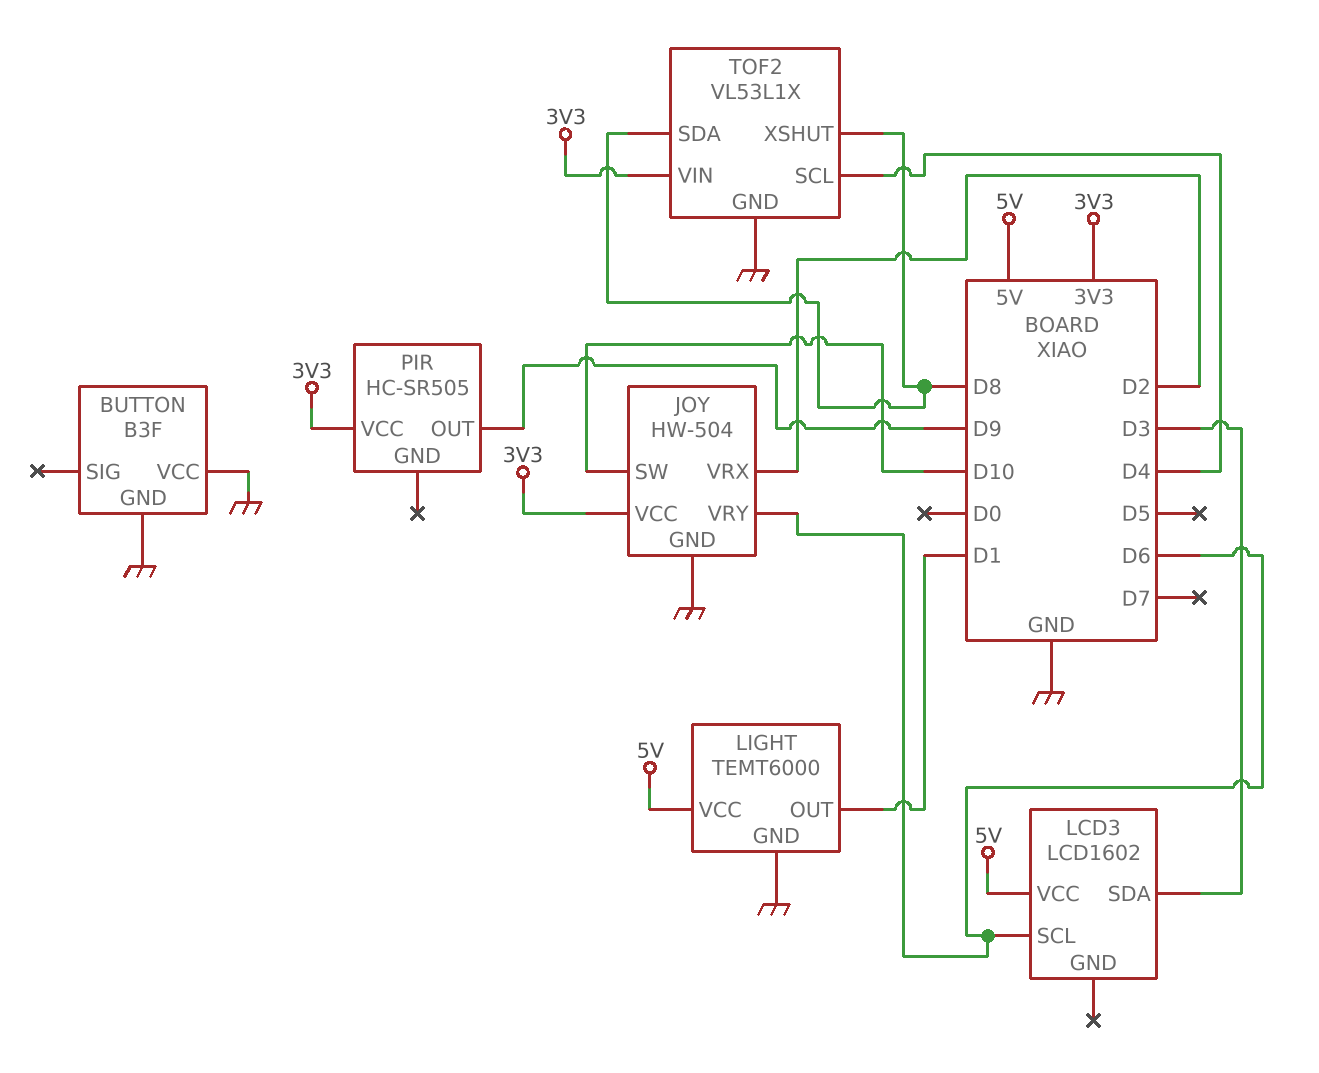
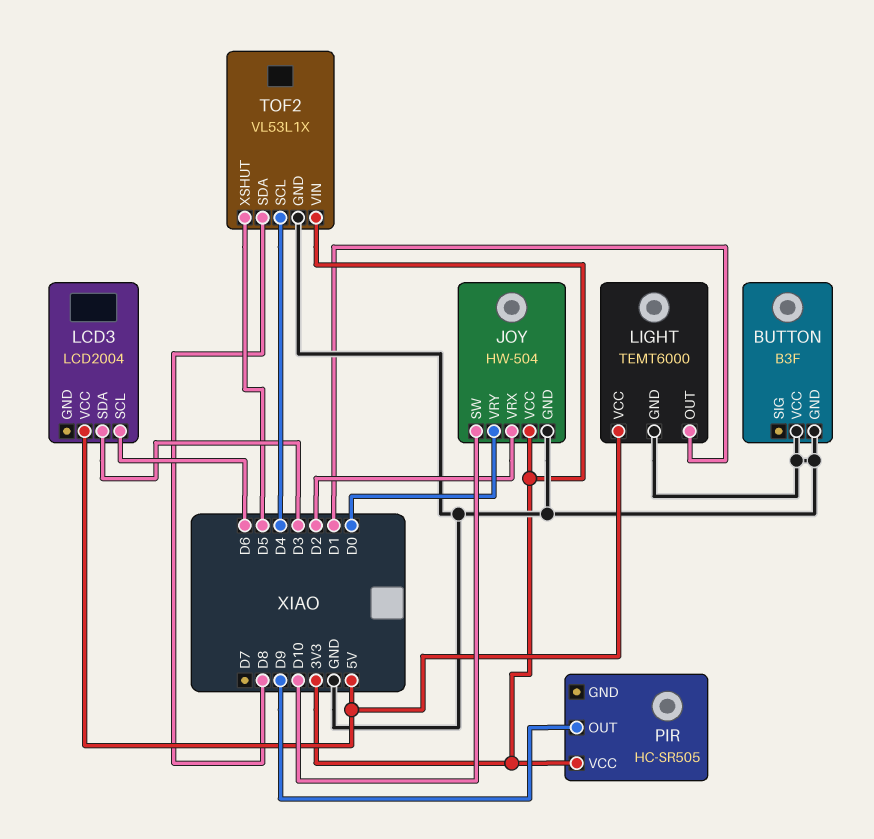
JOY pin VRY: D6 -> D0
LCD3: LCD1602 -> LCD2004
TOF2 pin XSHUT: D8 -> D5

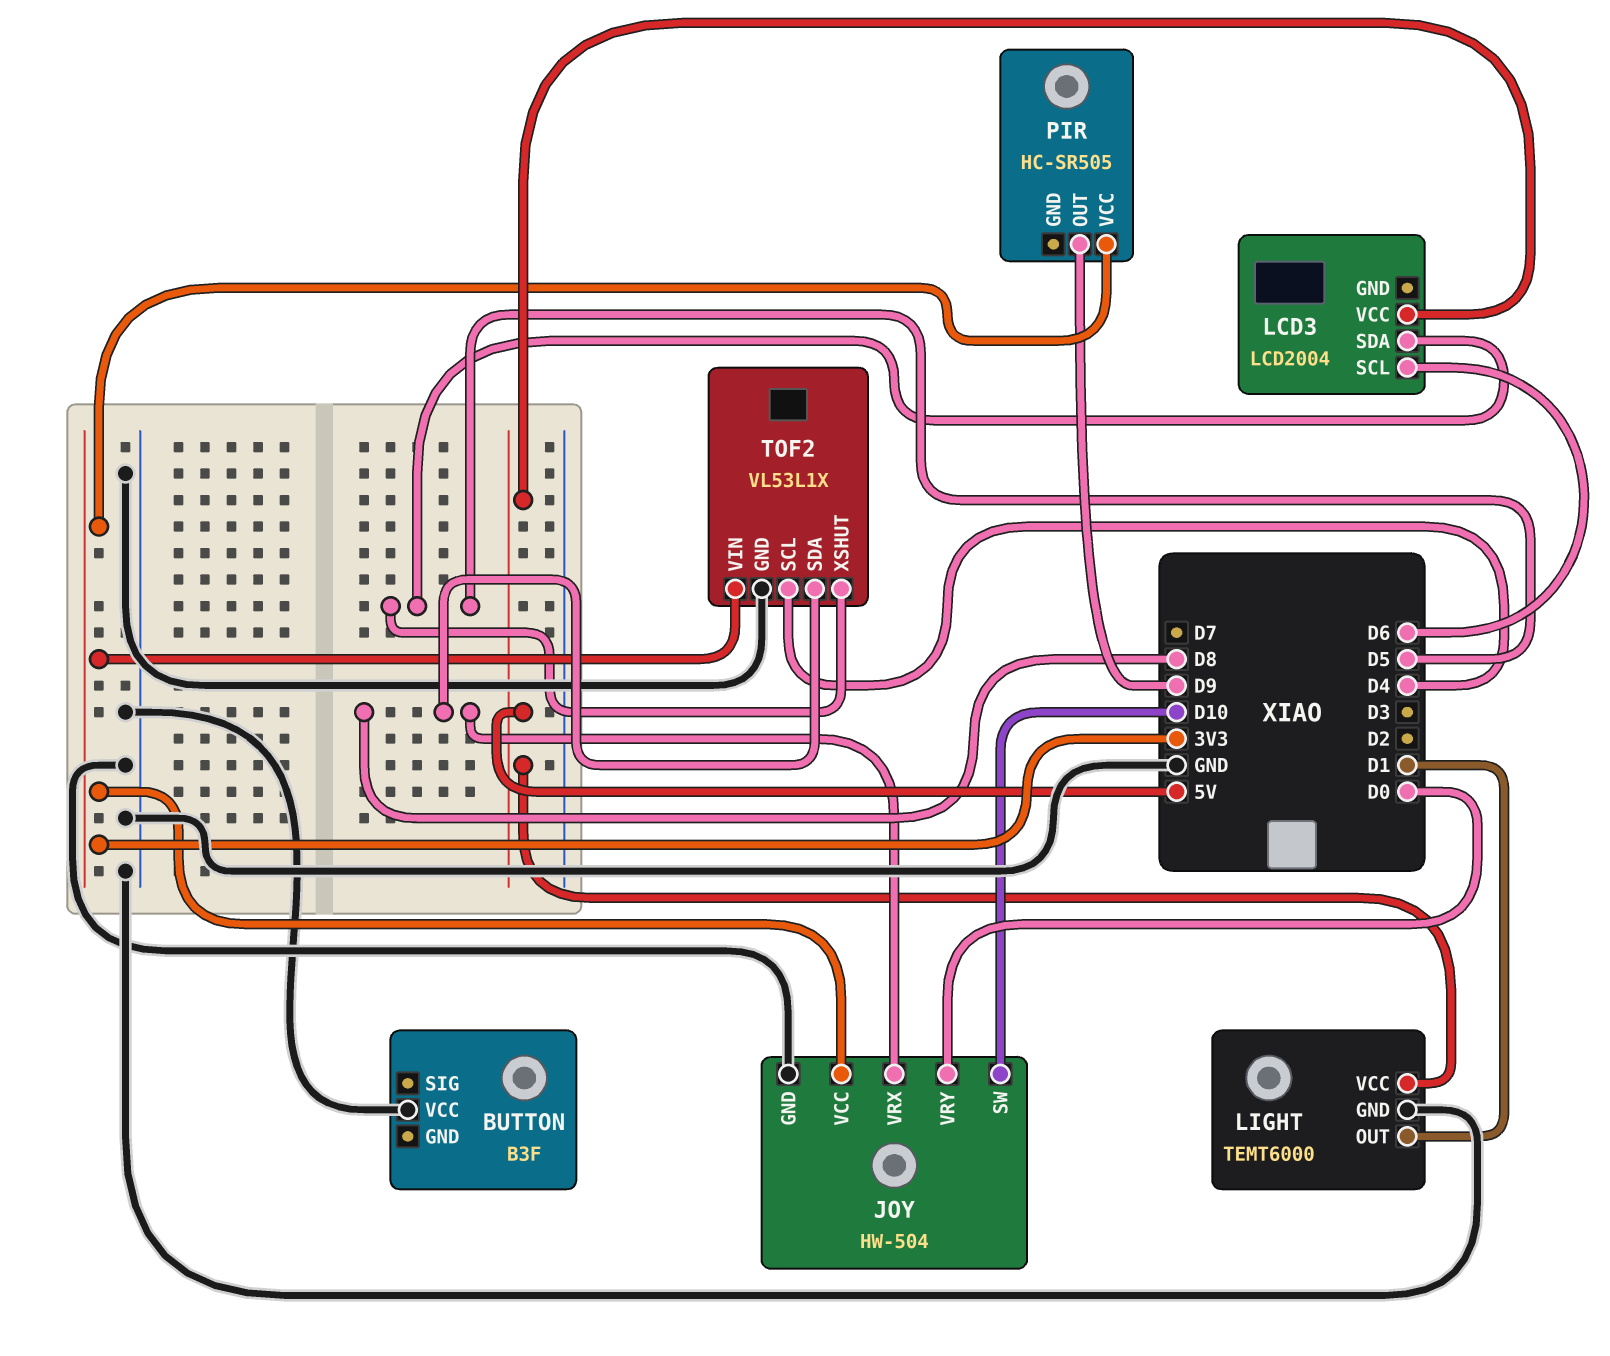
BUTTON pin GND: GND -> none
JOY pin VRX: D2 -> D8
LCD3 pin SDA: D3 -> D5

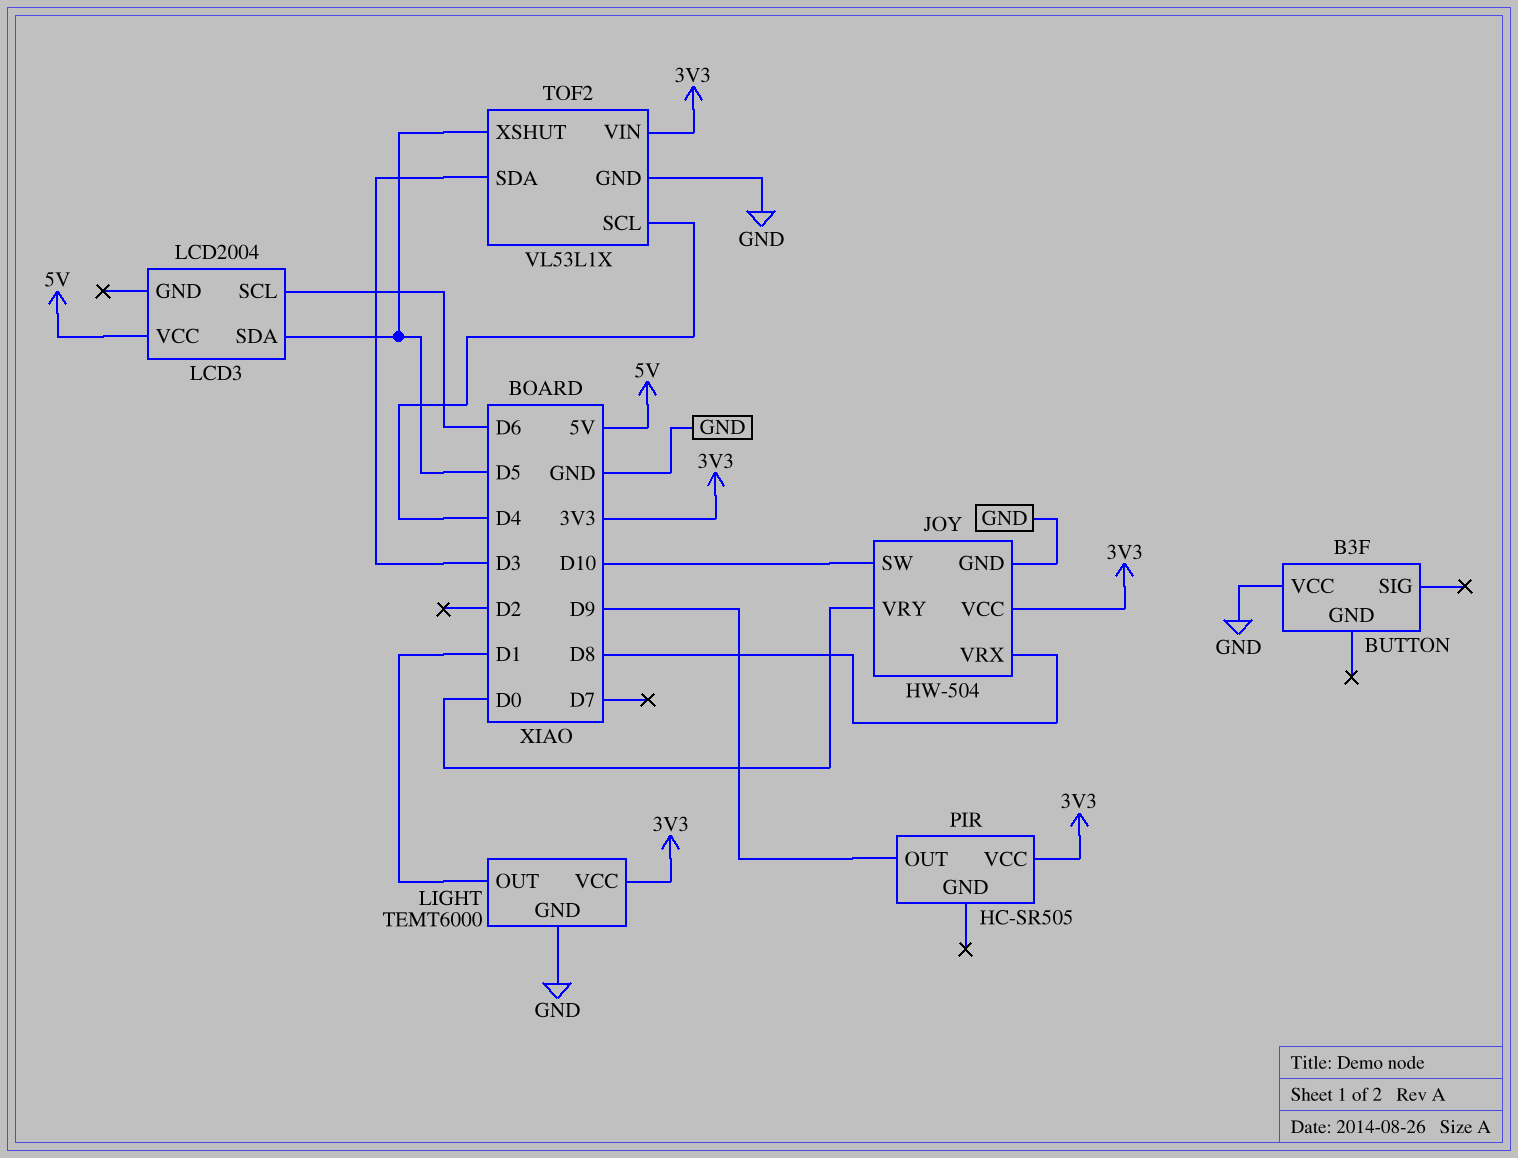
LIGHT pin VCC: 5V -> 3V3
TOF2 pin SDA: D8 -> D3

